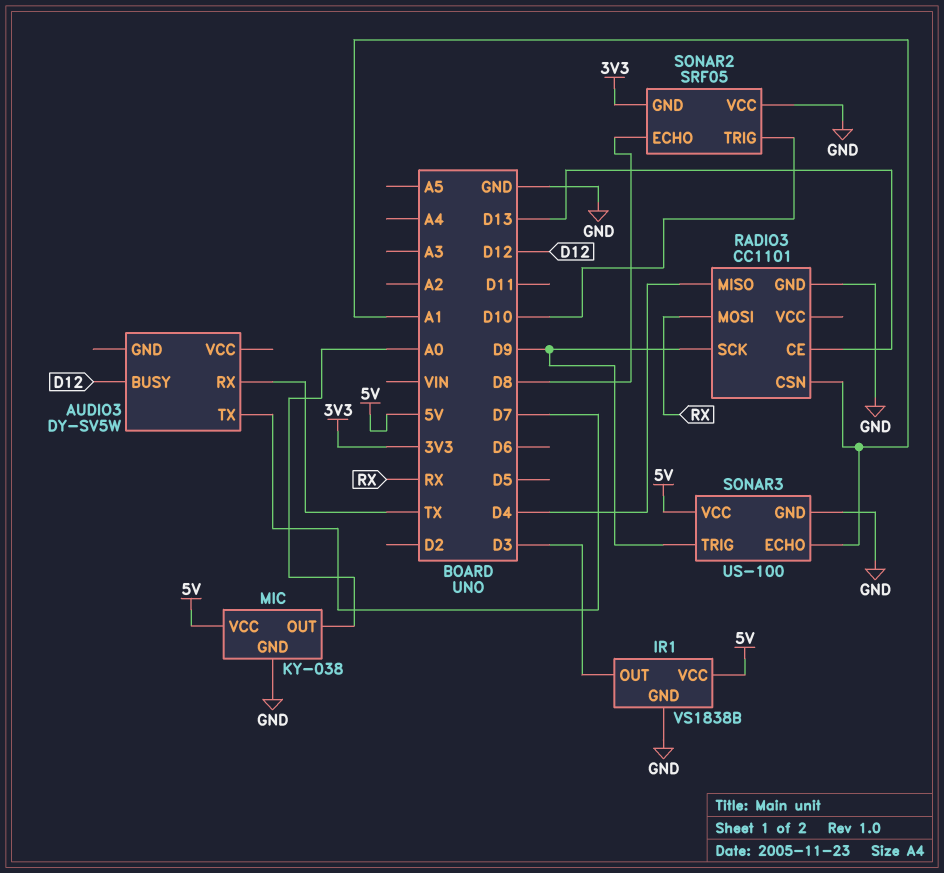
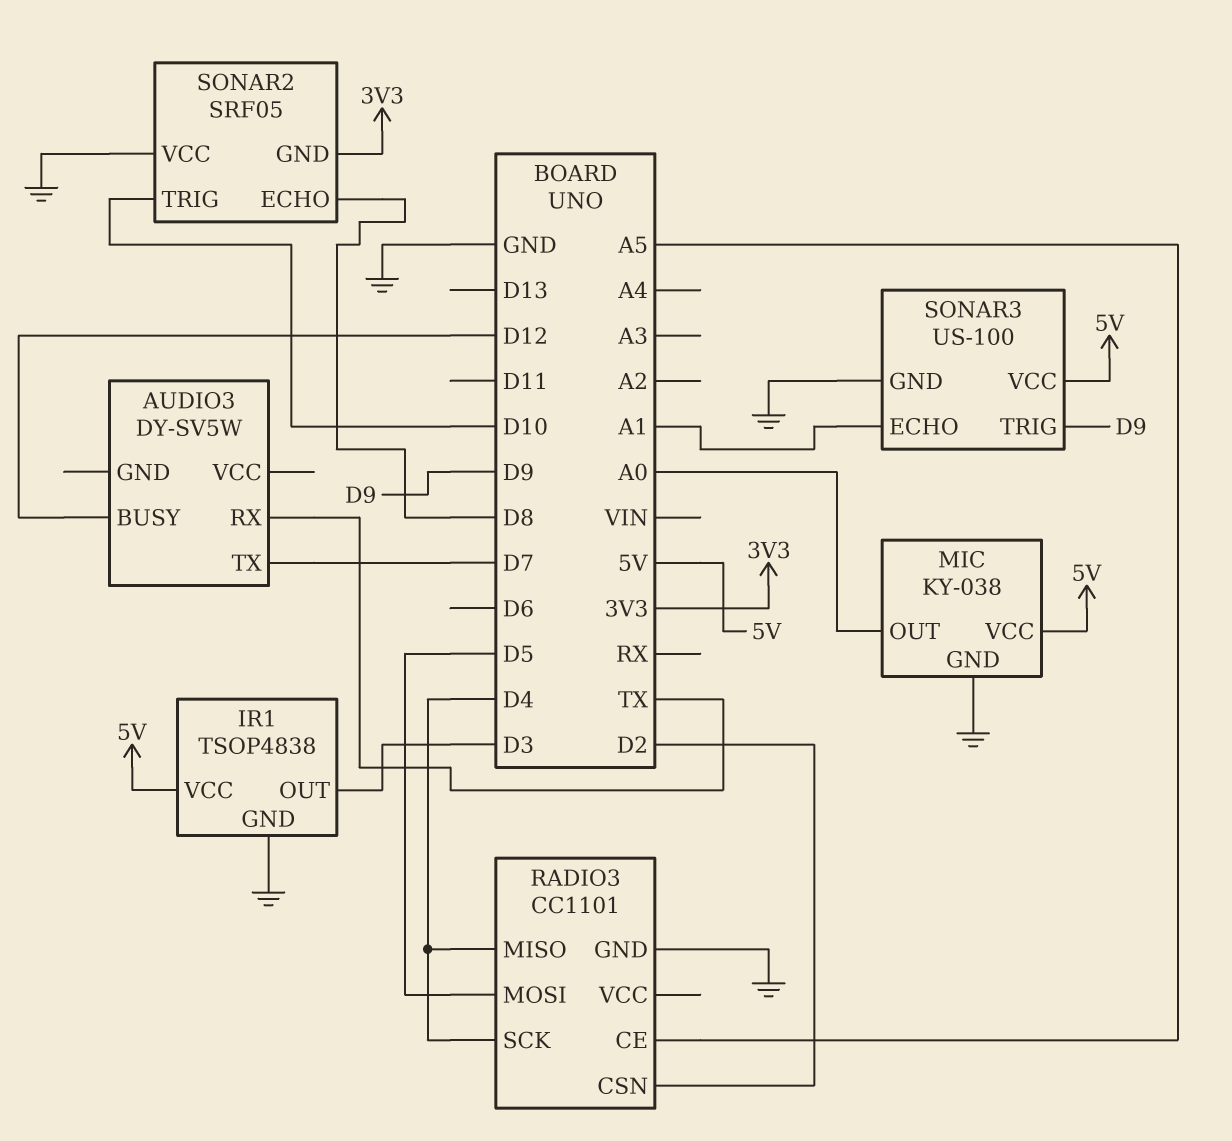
IR1: VS1838B -> TSOP4838
RADIO3 pin CE: D13 -> A5
RADIO3 pin CSN: A1 -> D2
RADIO3 pin MOSI: RX -> D5
RADIO3 pin SCK: D9 -> D4

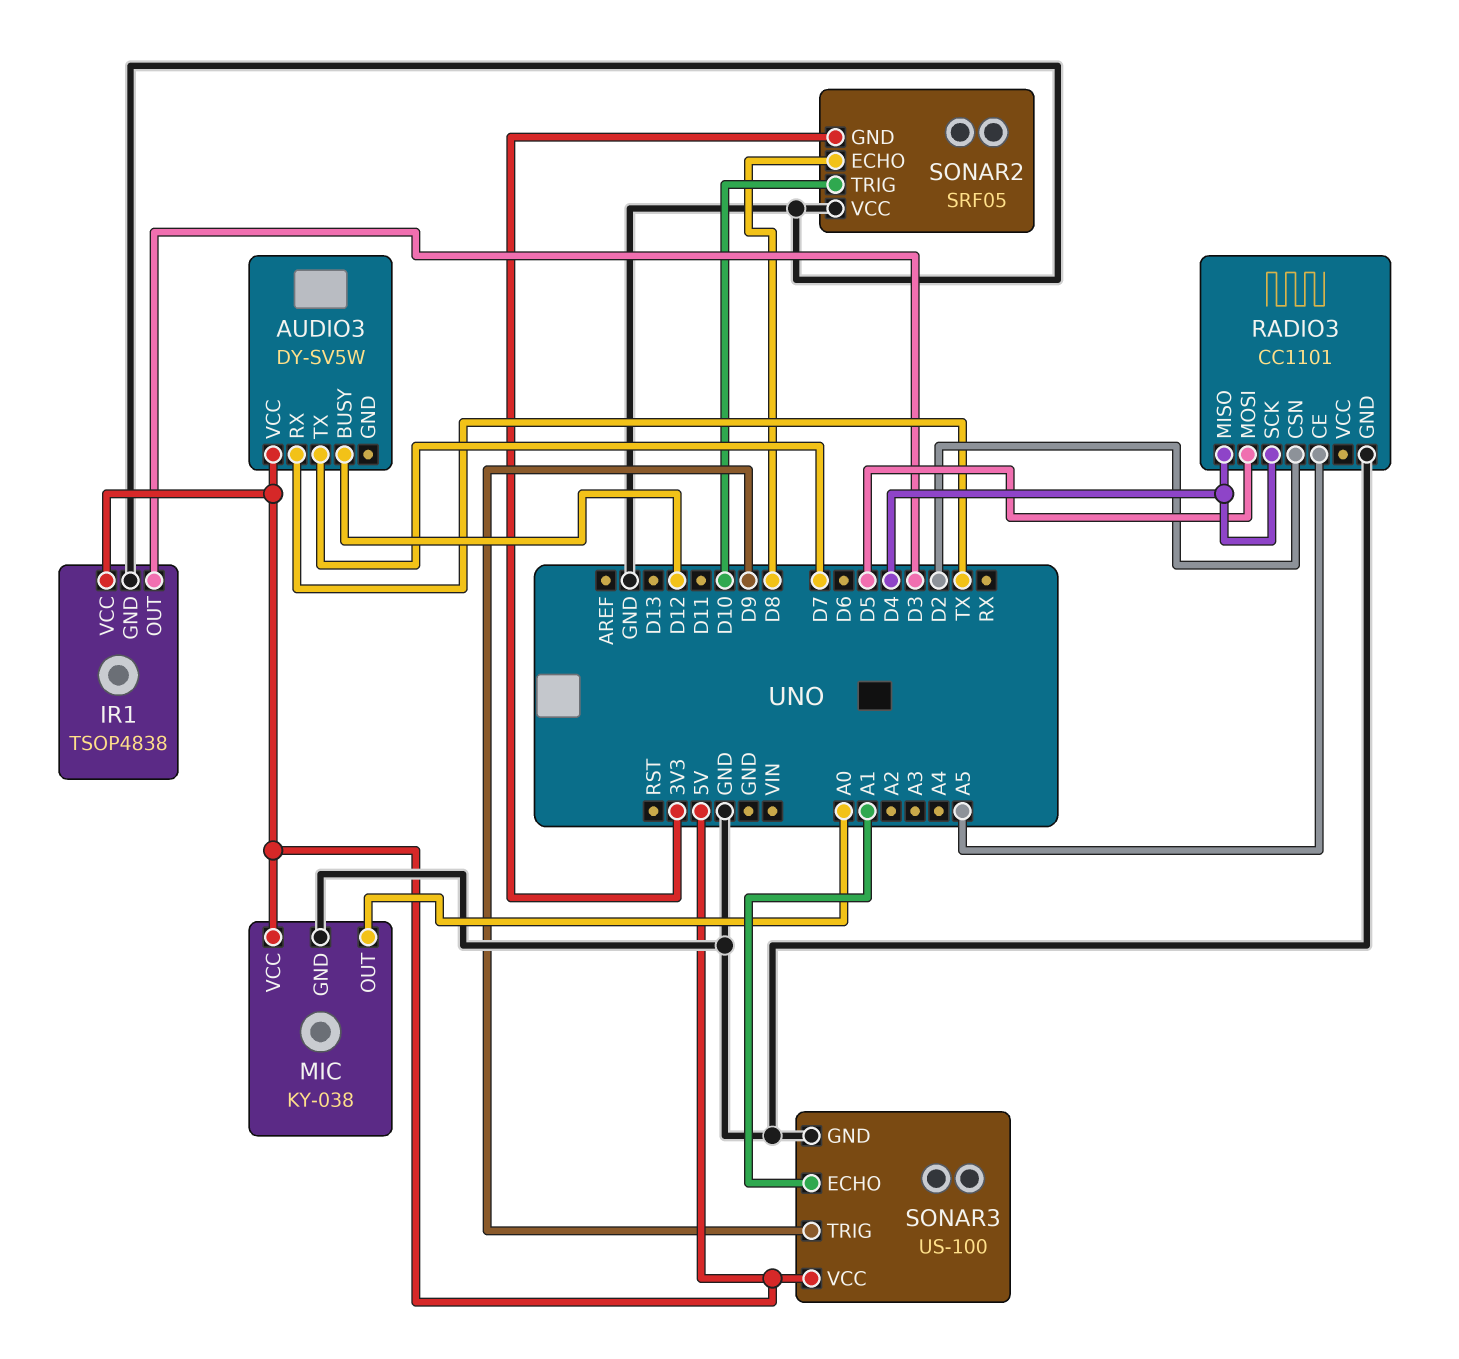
AUDIO3 pin VCC: none -> 5V

